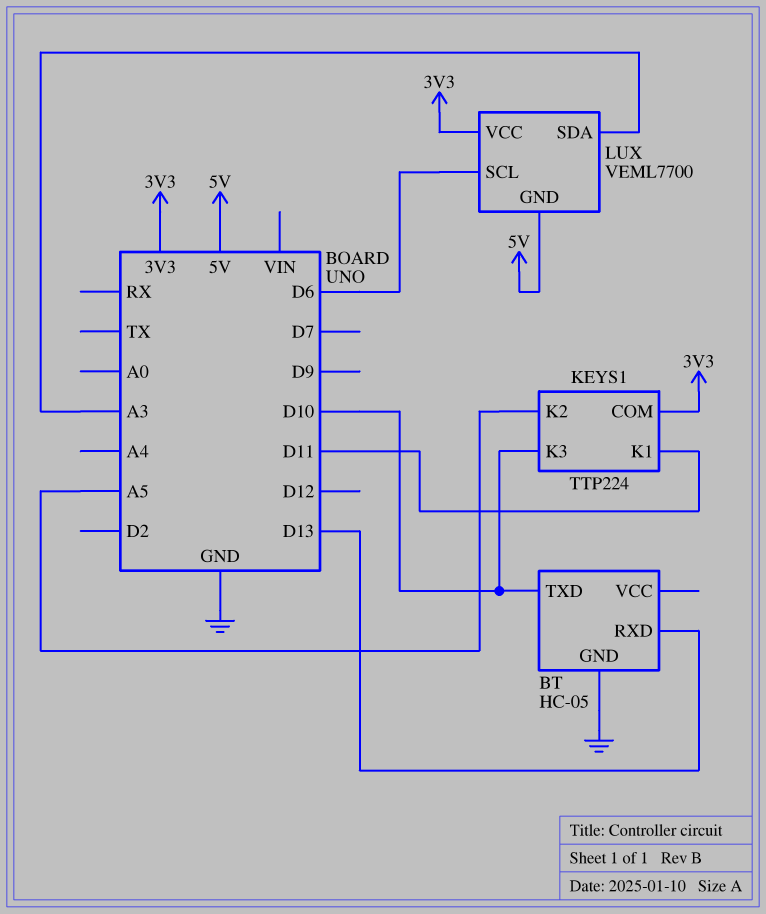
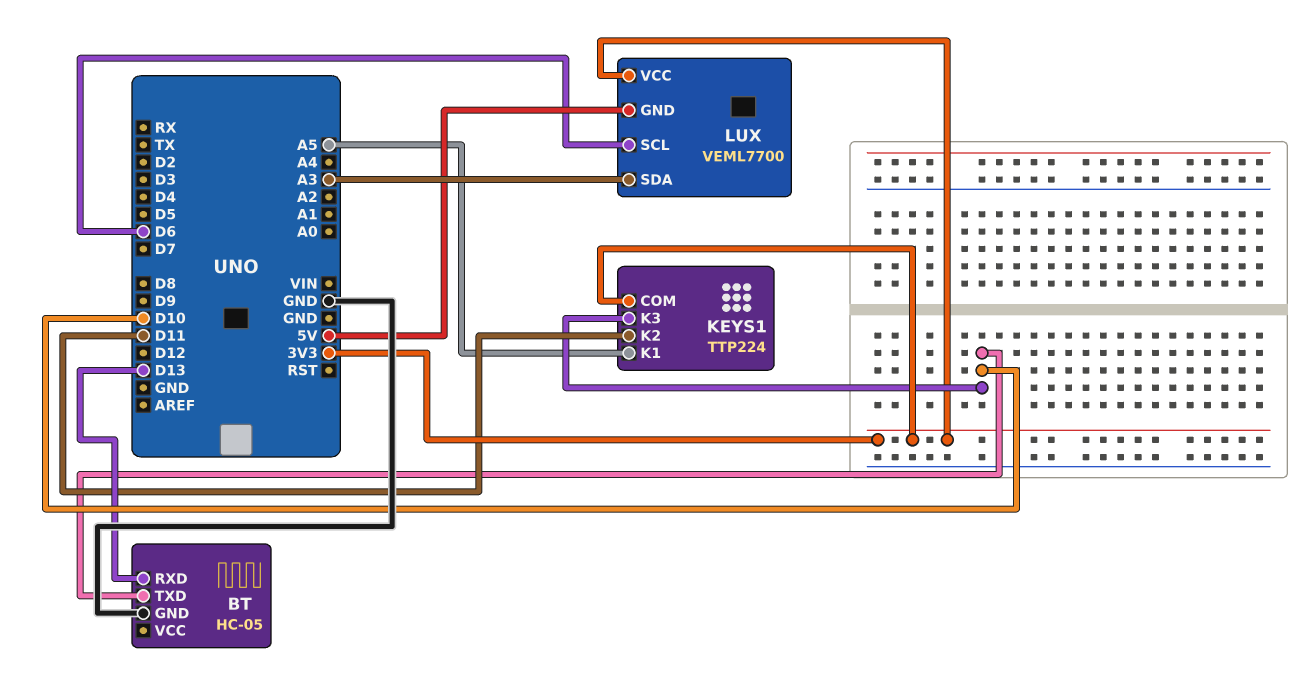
KEYS1 pin K1: D11 -> A5
KEYS1 pin K2: A5 -> D11

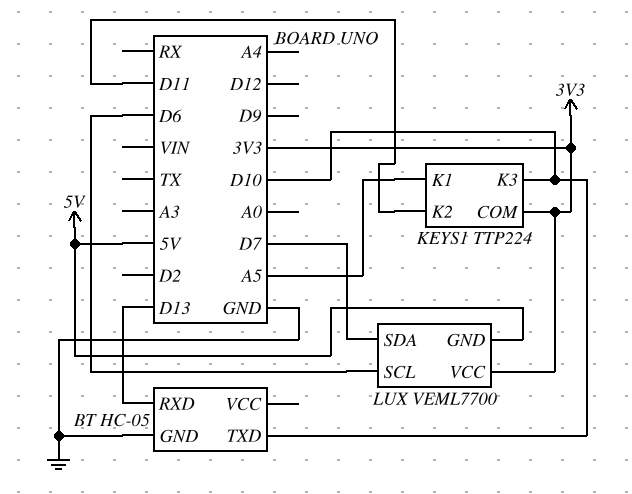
LUX pin SDA: A3 -> D7

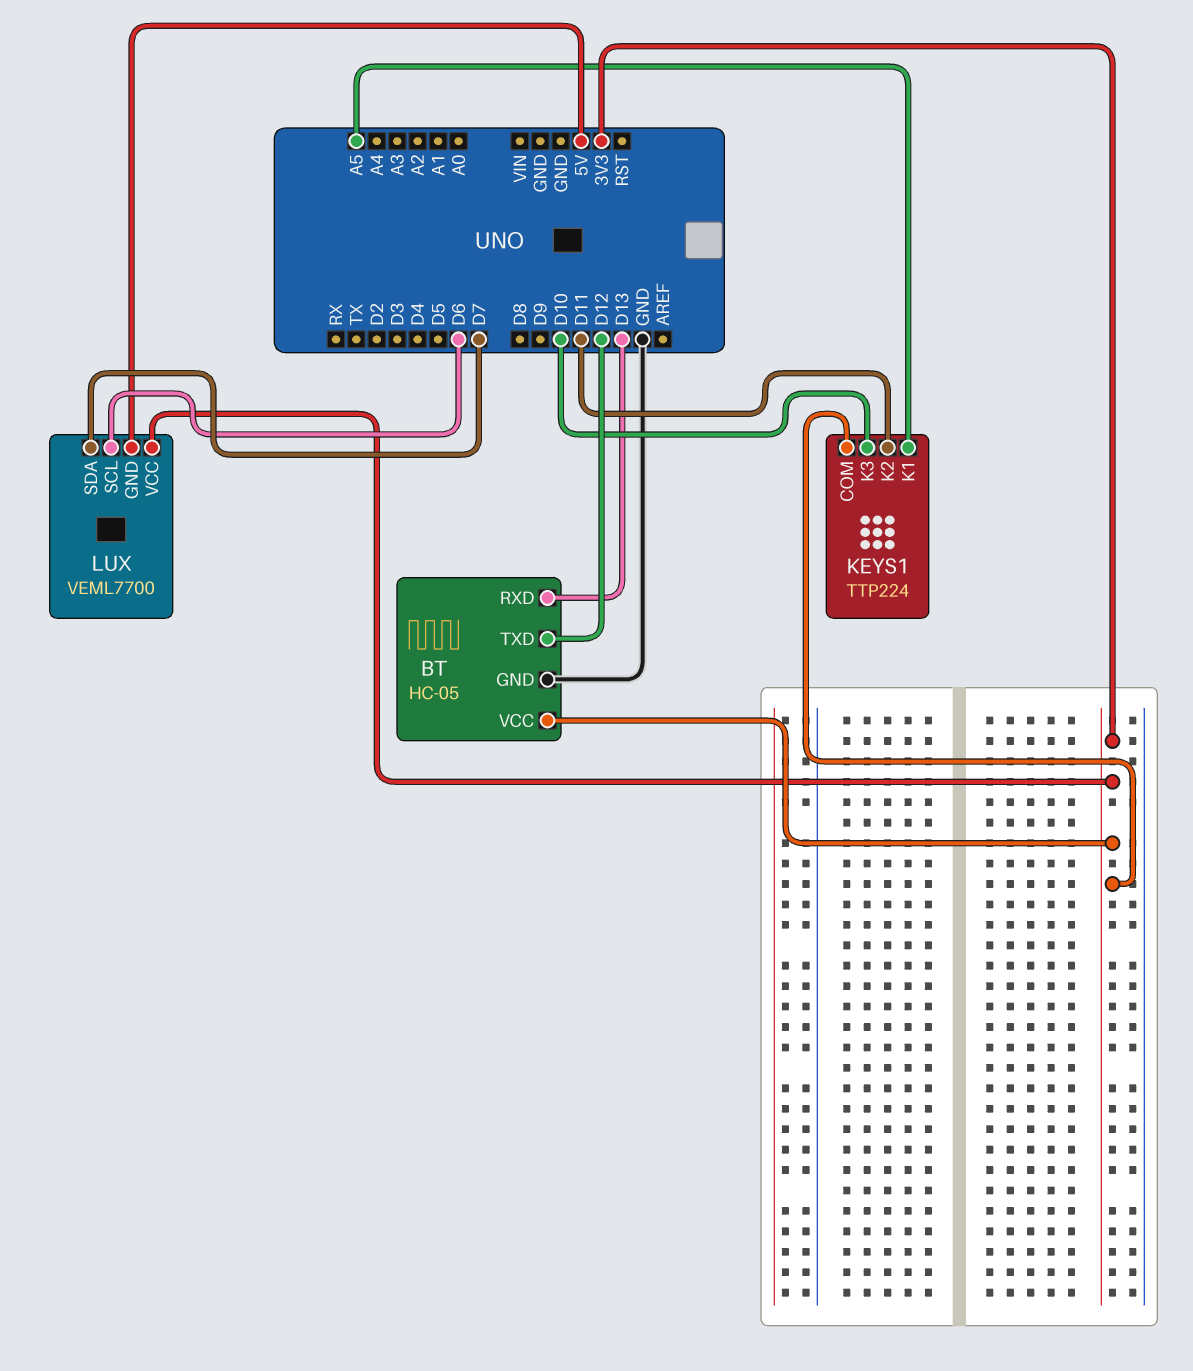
BT pin TXD: D10 -> D12
BT pin VCC: none -> 3V3

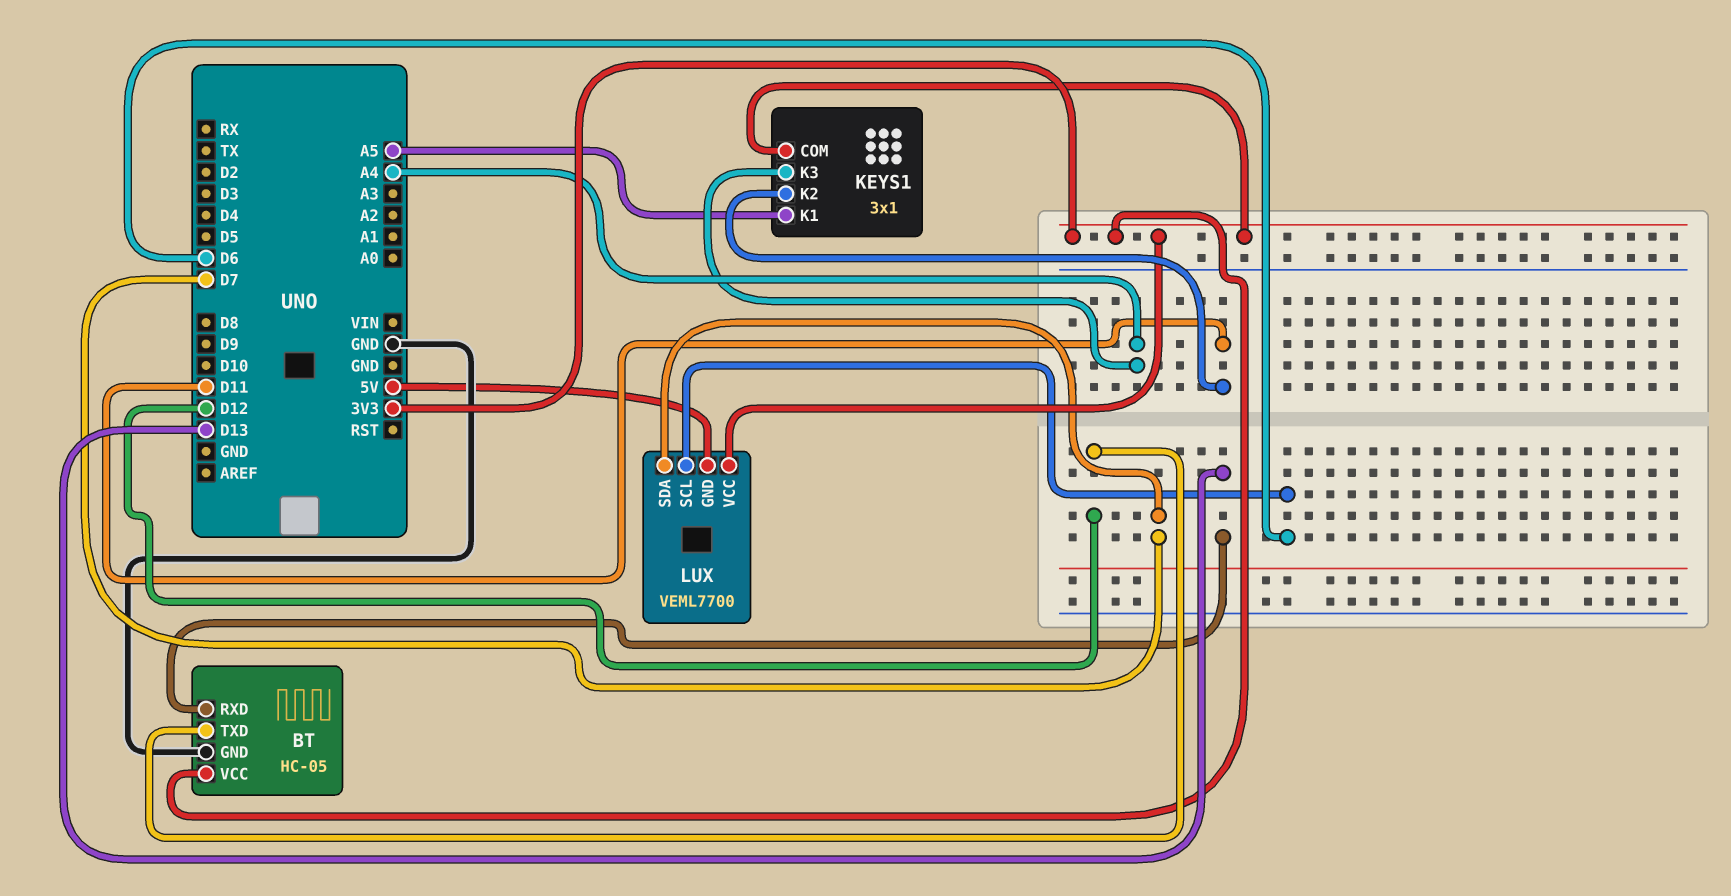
KEYS1: TTP224 -> 3x1
KEYS1 pin K3: D10 -> A4

